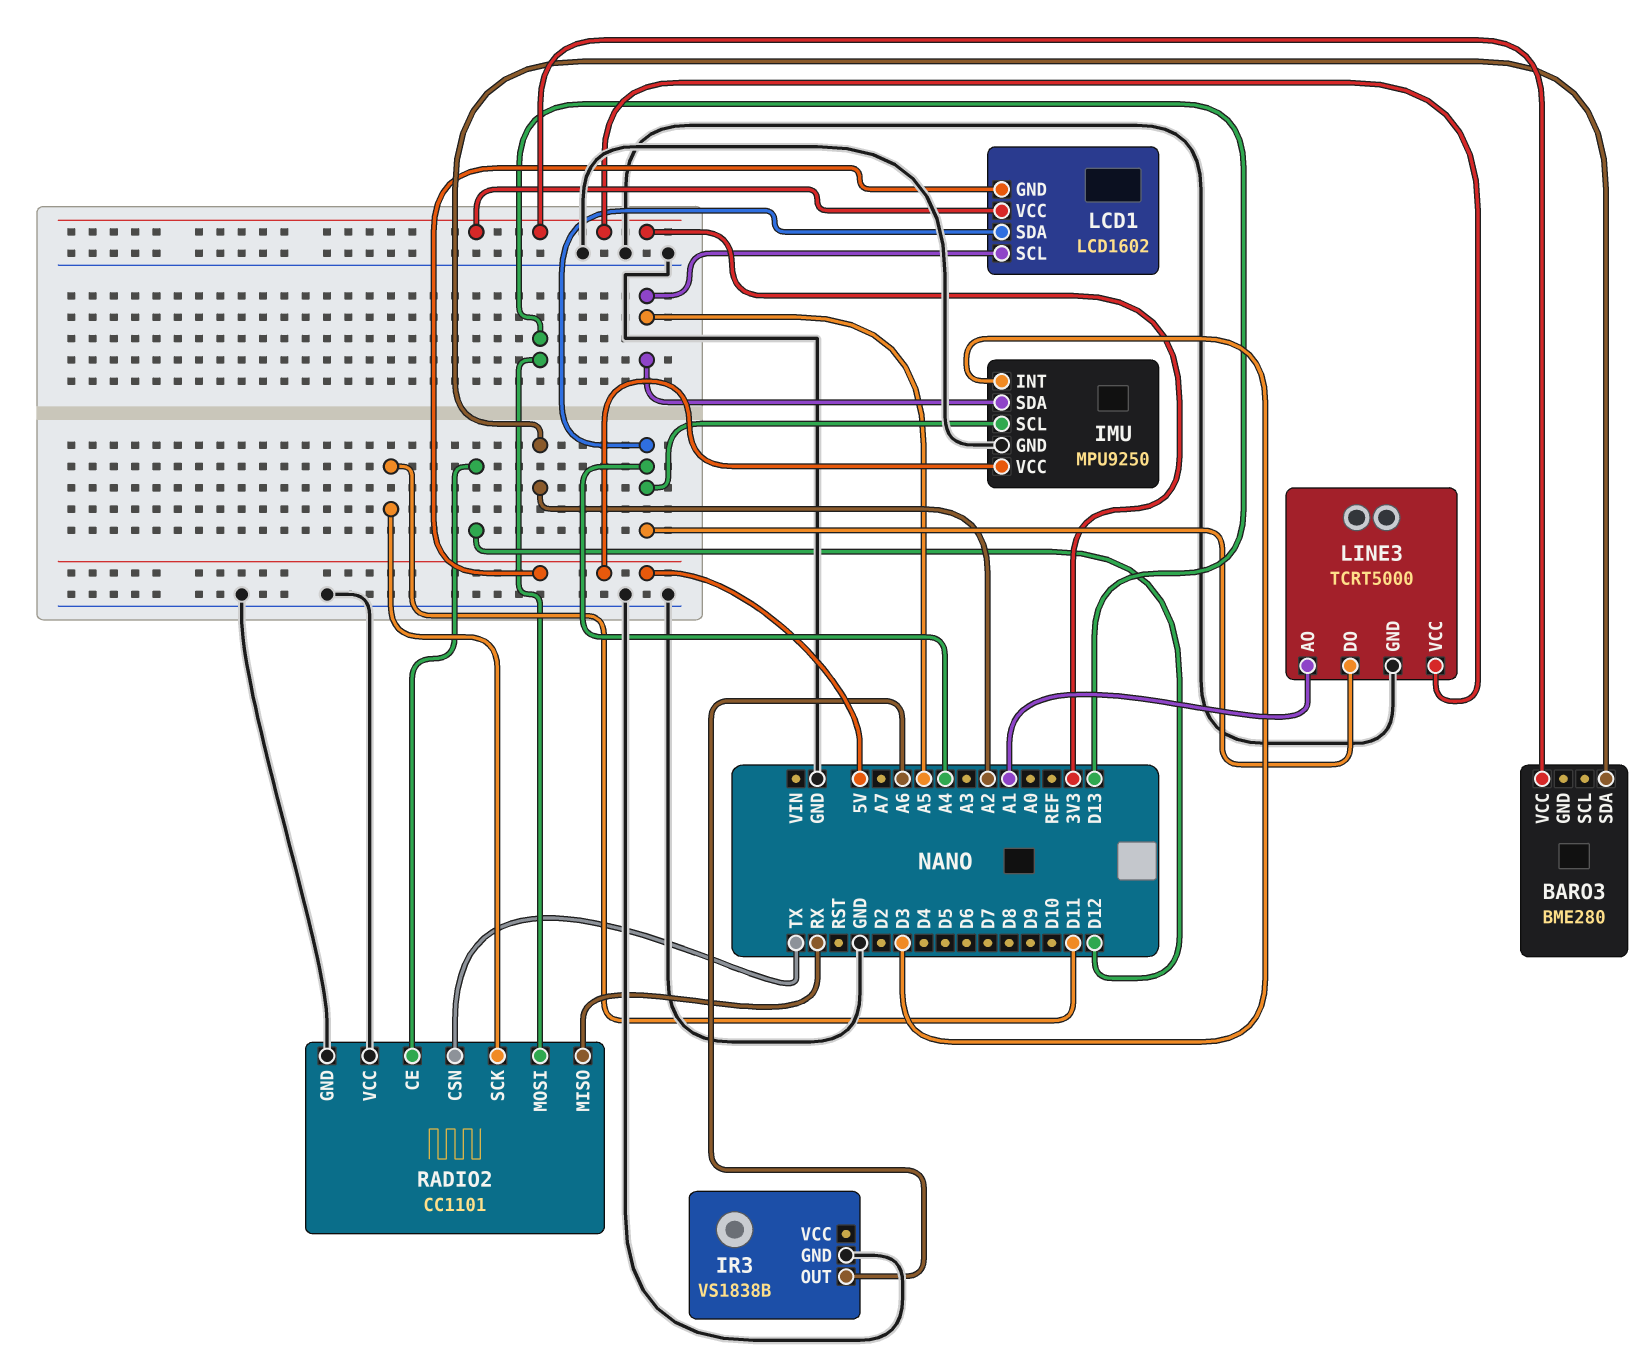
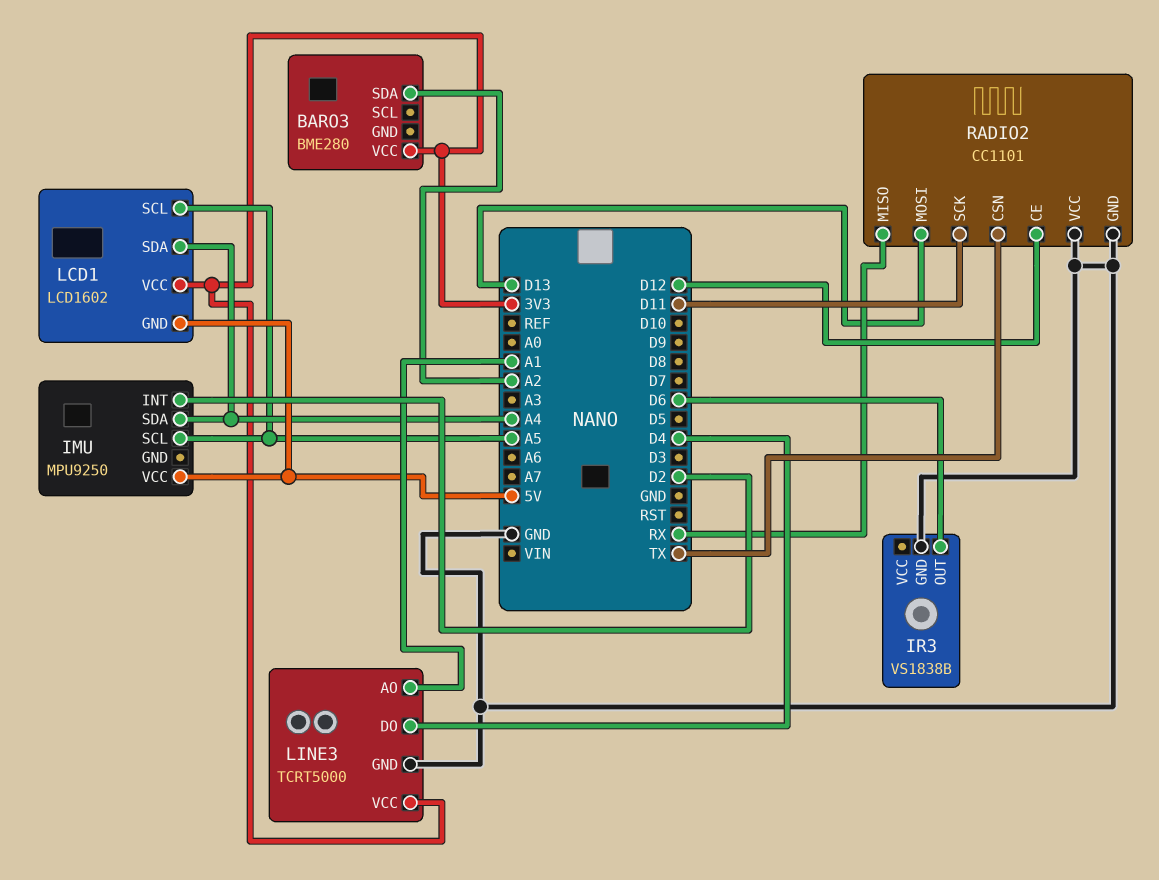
IMU pin GND: GND -> none
IMU pin INT: D3 -> D2
IMU pin SCL: A4 -> A5
IMU pin SDA: A5 -> A4
IR3 pin OUT: A6 -> D6
LINE3 pin DO: A4 -> D4

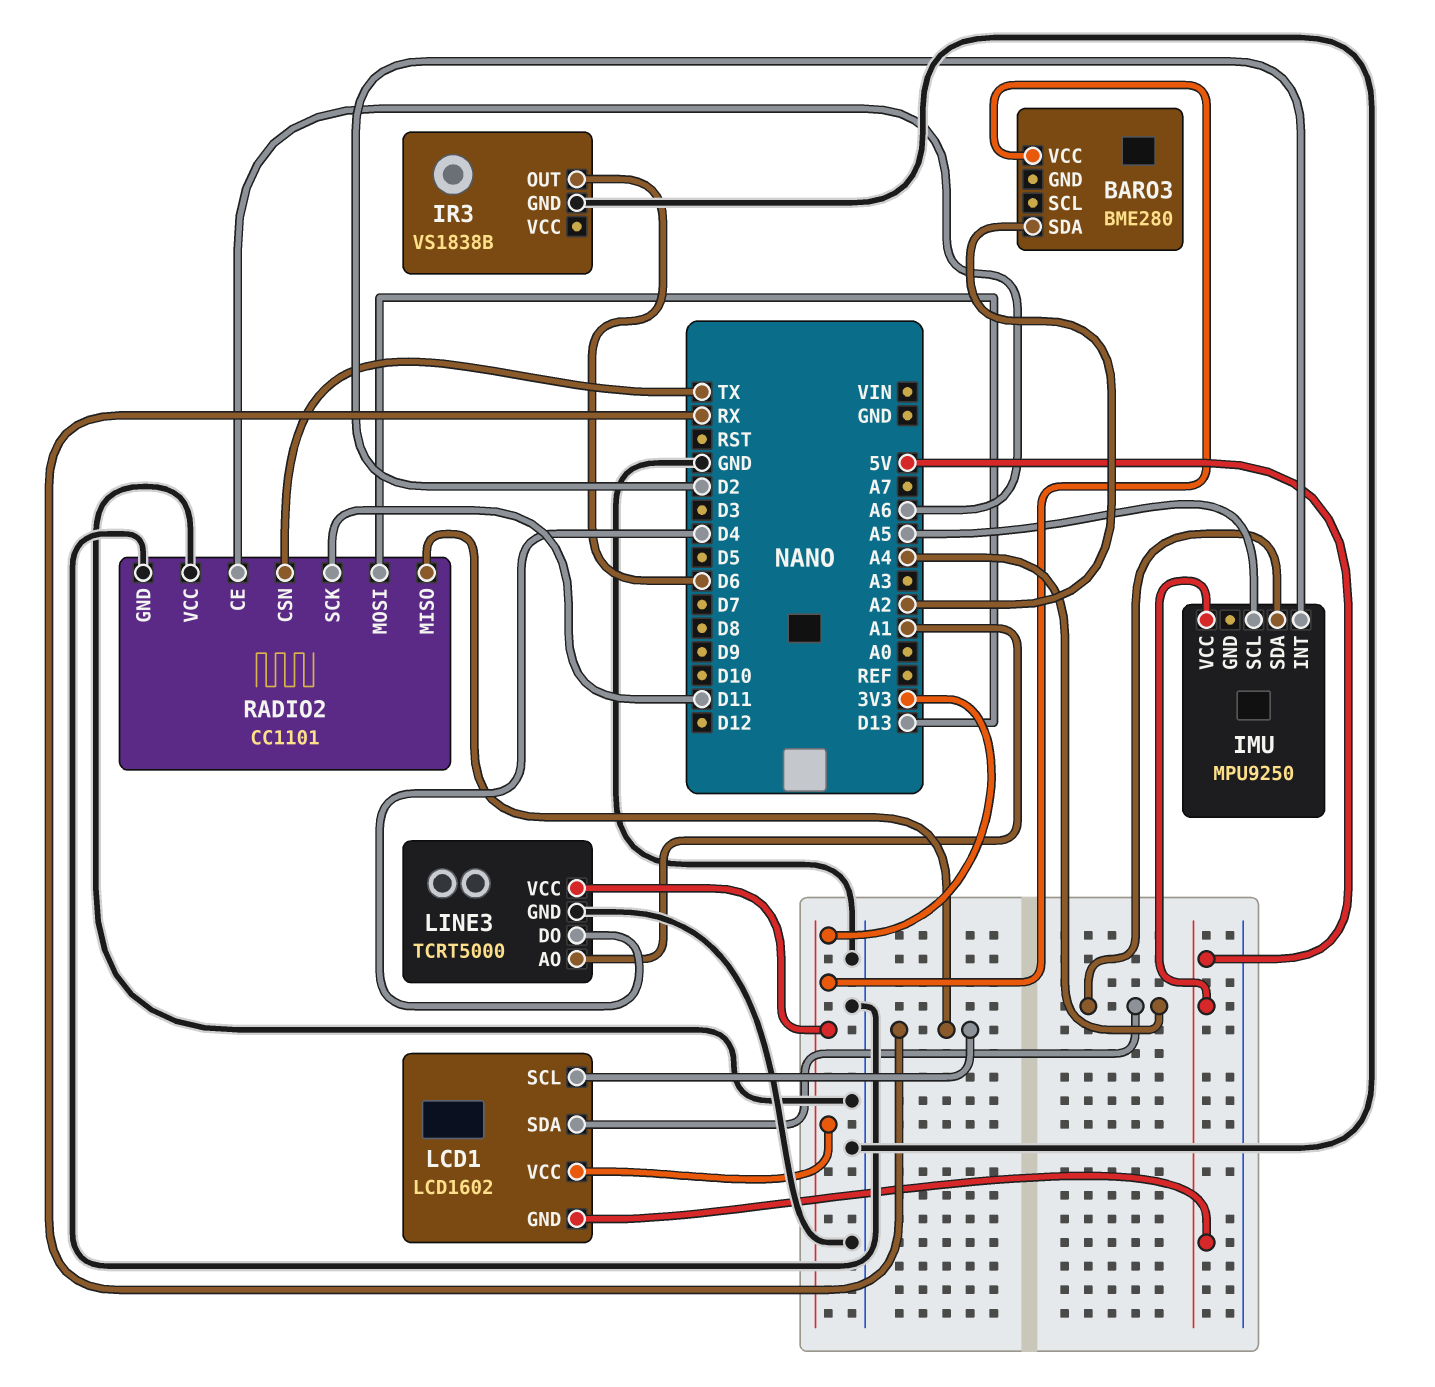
LCD1 pin SCL: A5 -> RX
RADIO2 pin CE: D12 -> A6

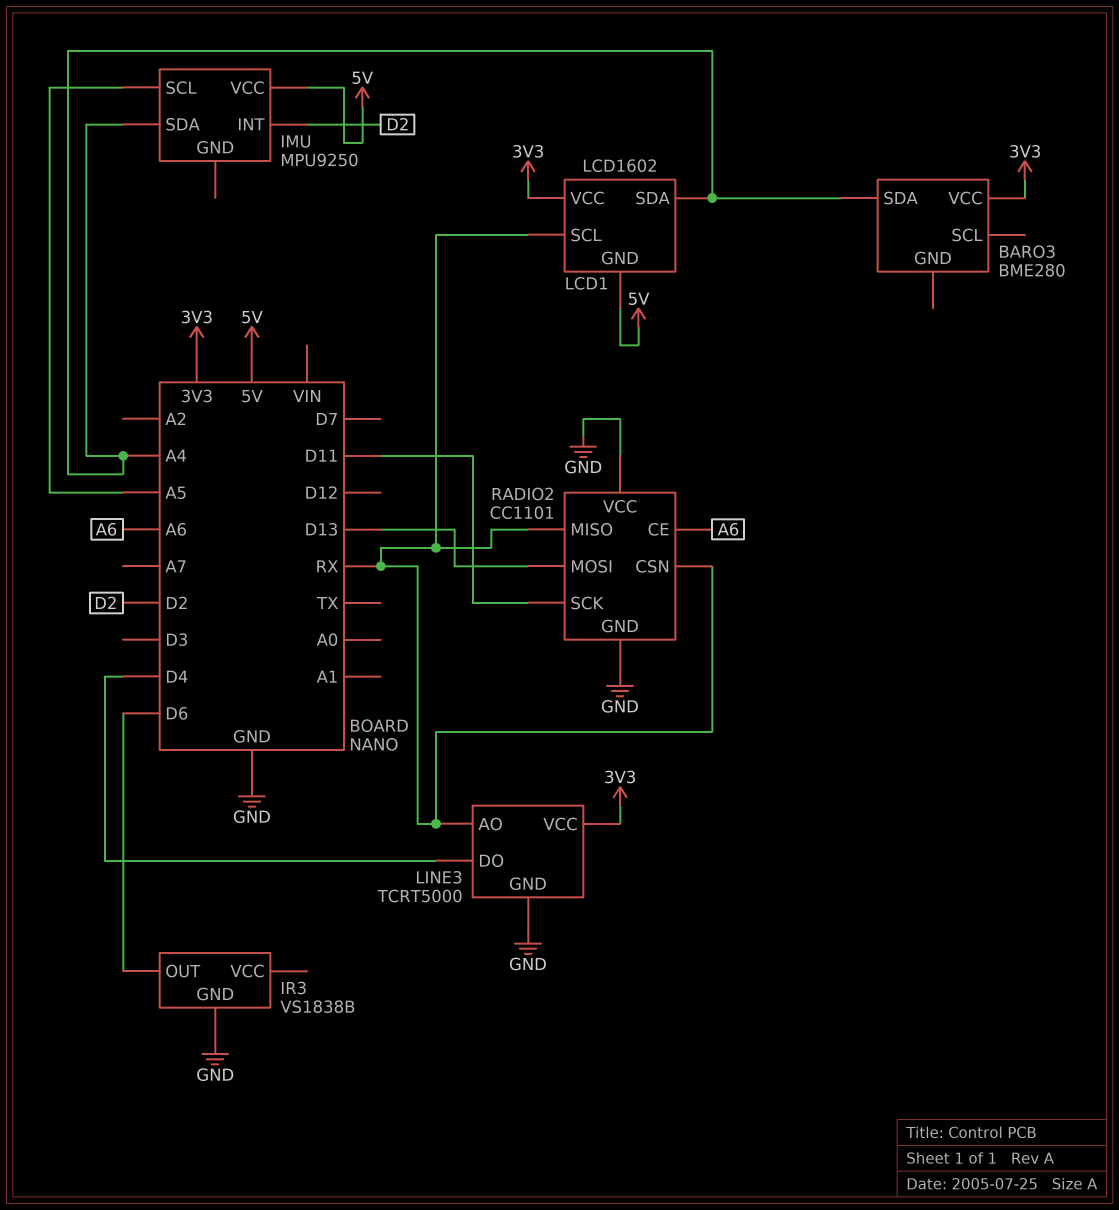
BARO3 pin SDA: A2 -> A4
LINE3 pin AO: A1 -> RX
RADIO2 pin CSN: TX -> RX

